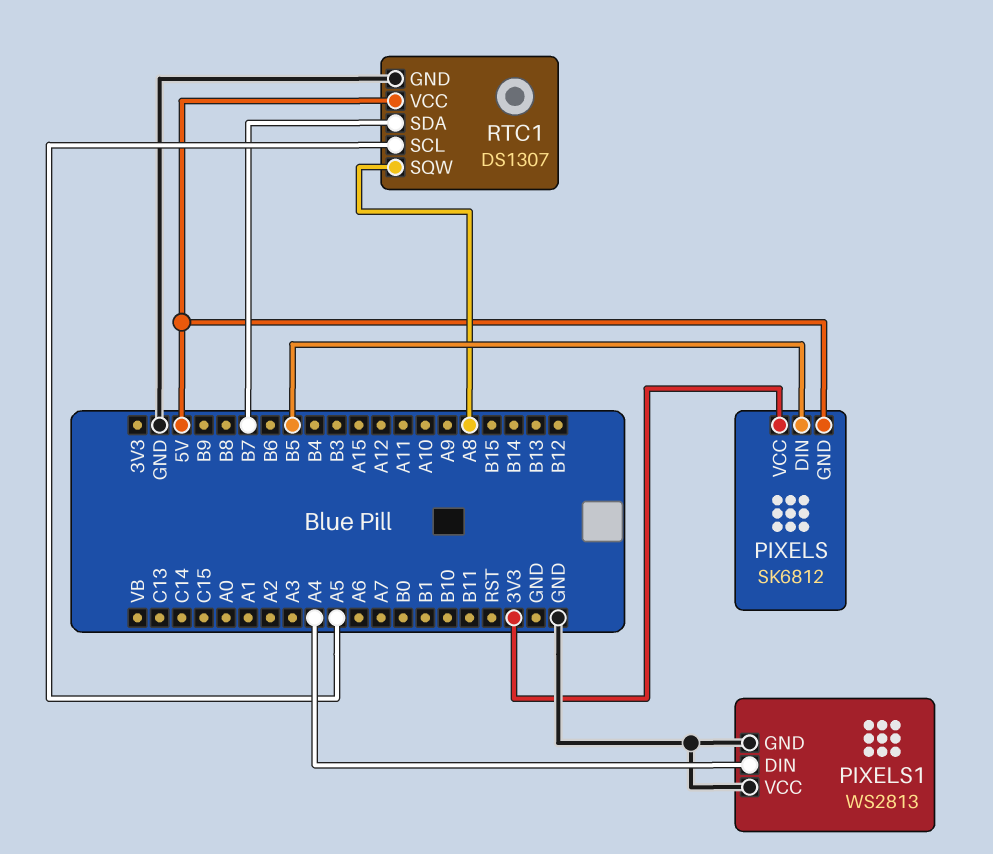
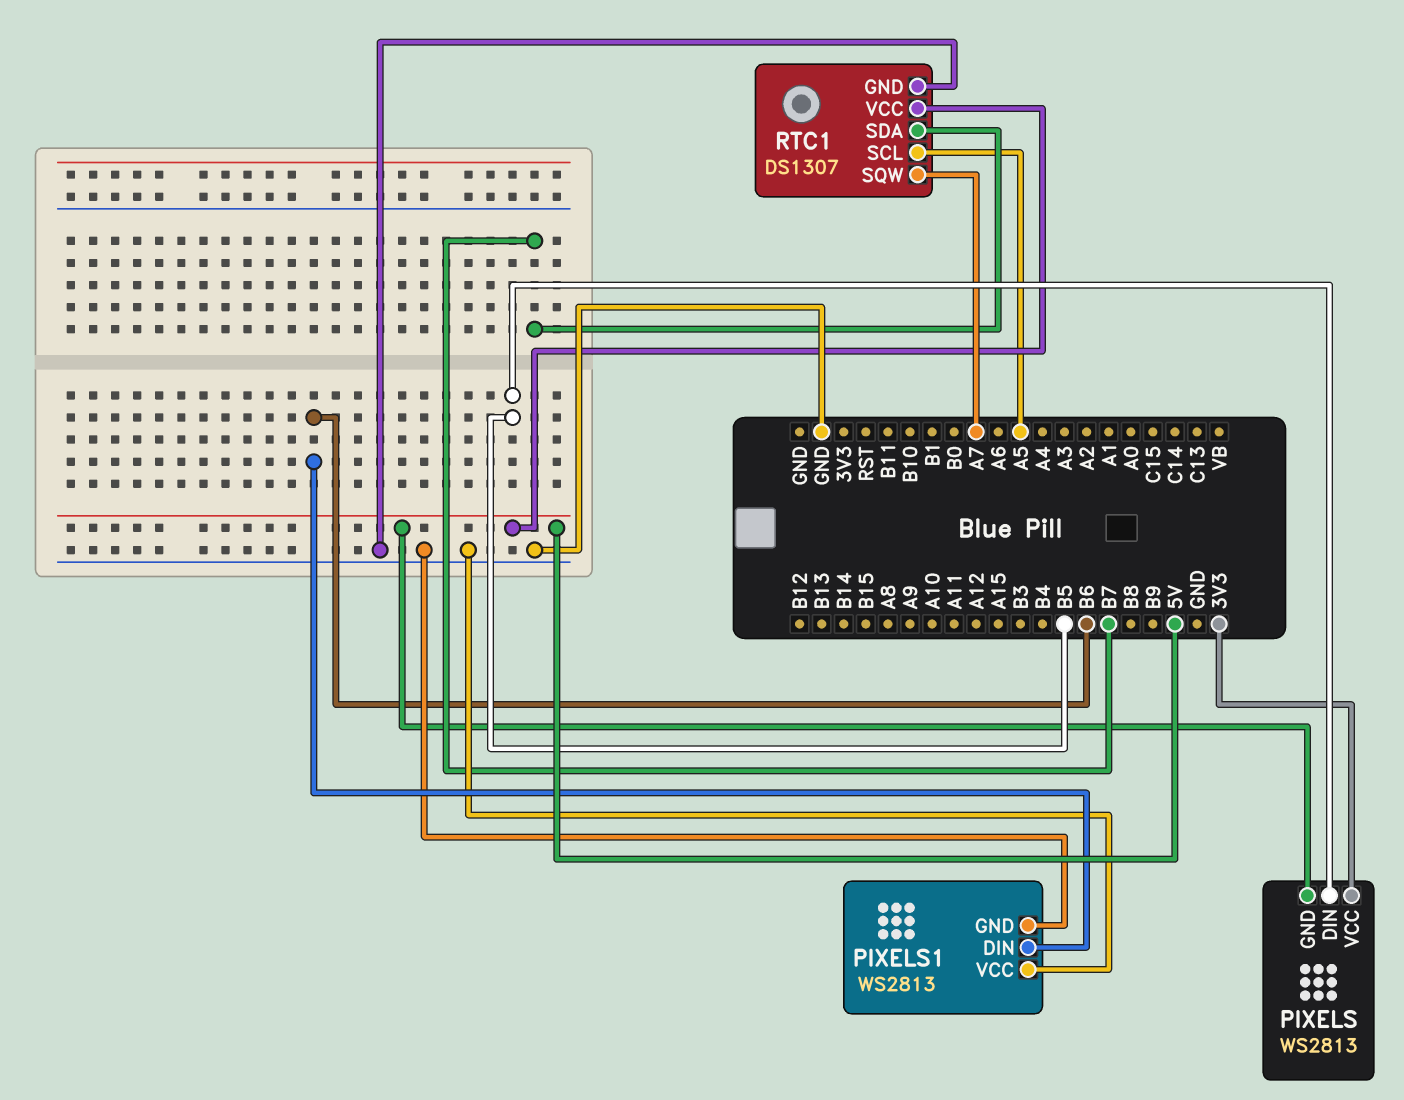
PIXELS: SK6812 -> WS2813
PIXELS1 pin DIN: A4 -> B6
RTC1 pin SQW: A8 -> A7

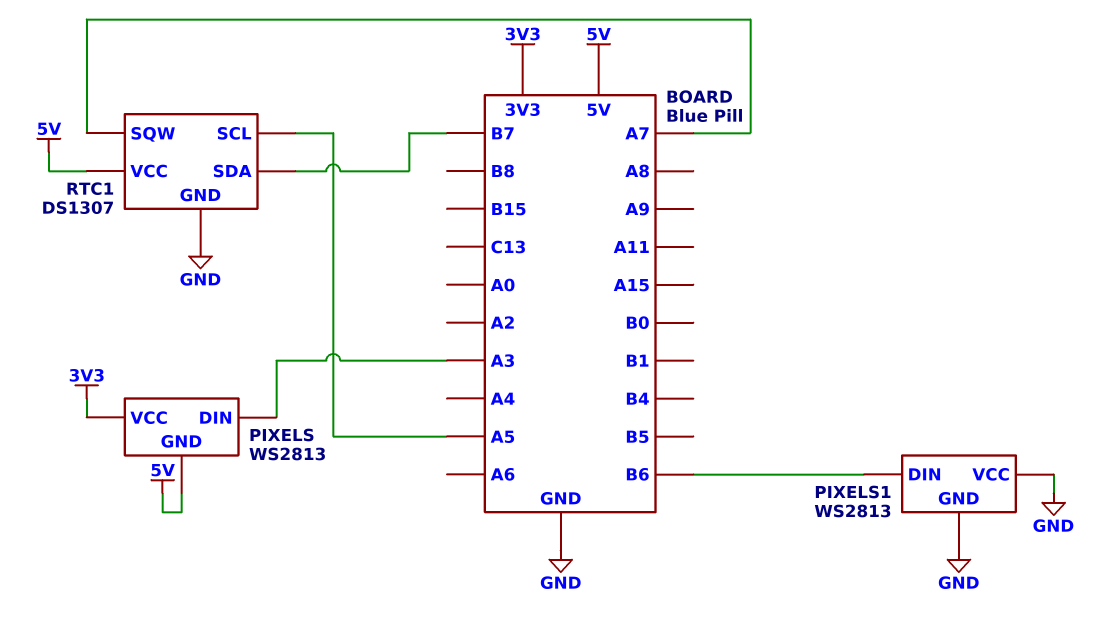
PIXELS pin DIN: B5 -> A3

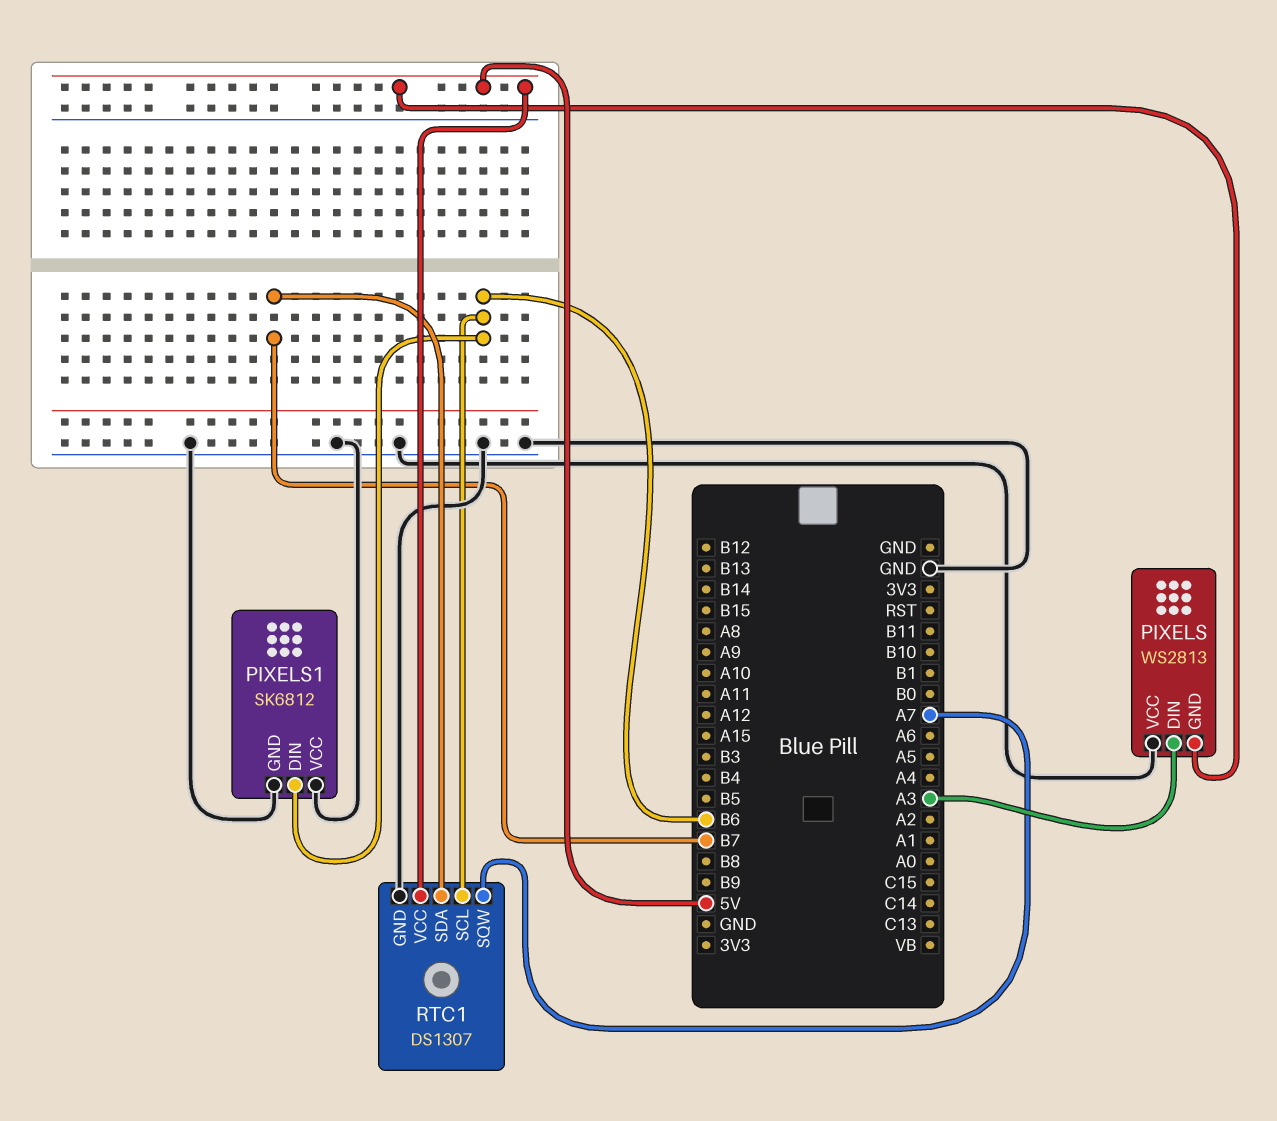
PIXELS pin VCC: 3V3 -> GND
PIXELS1: WS2813 -> SK6812
RTC1 pin SCL: A5 -> B6

